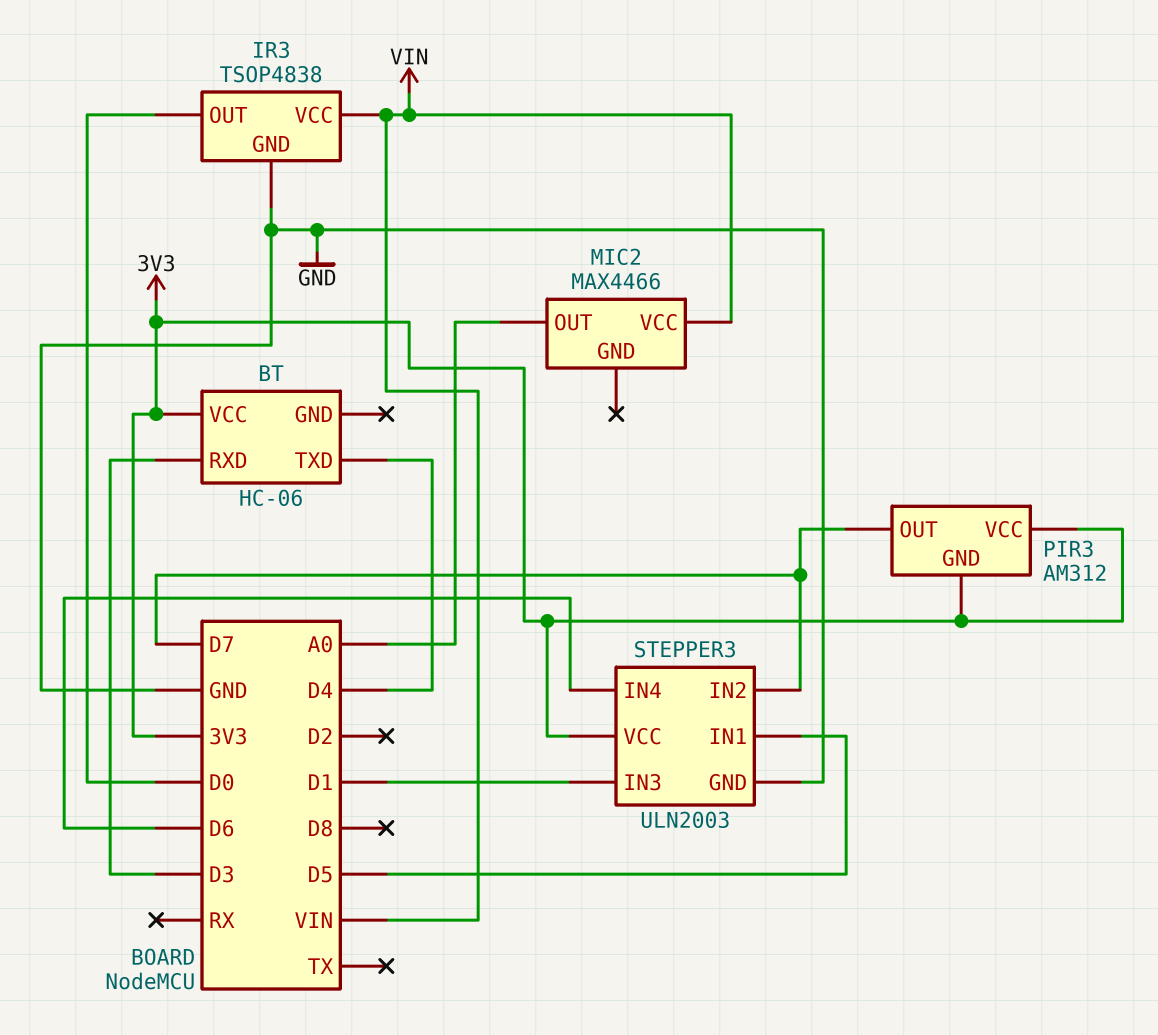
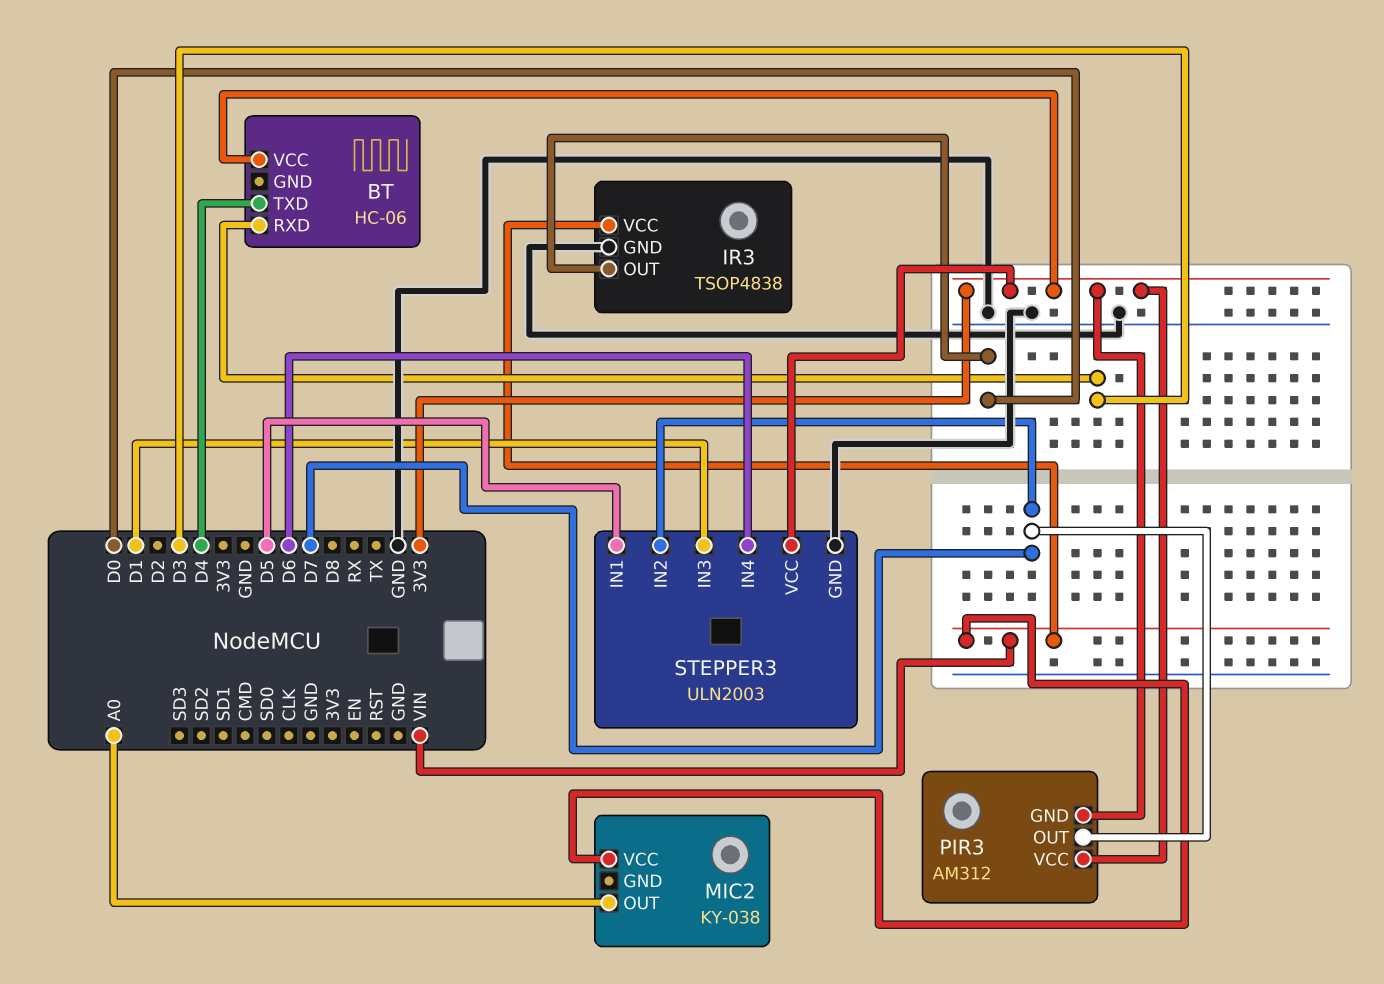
MIC2: MAX4466 -> KY-038

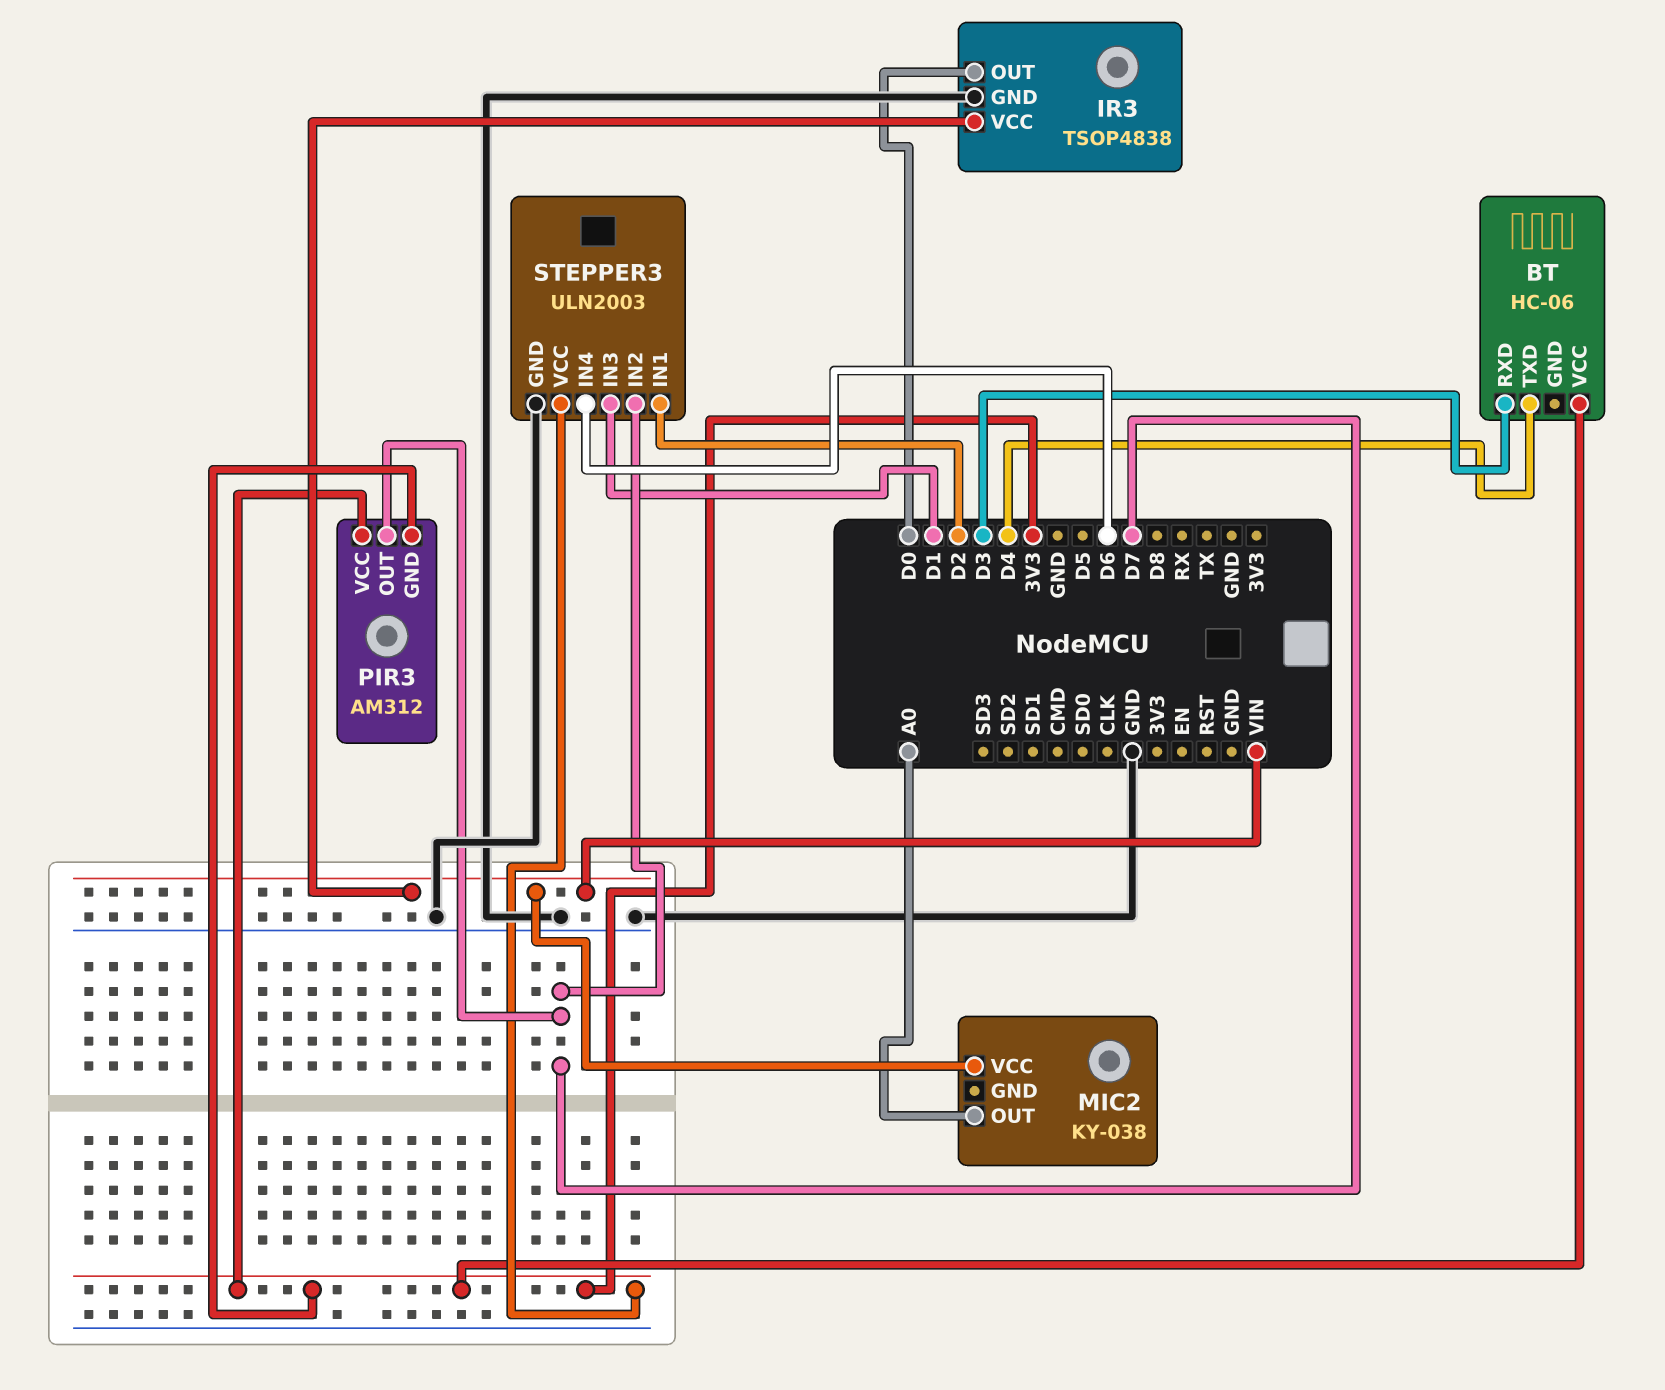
STEPPER3 pin IN1: D5 -> D2

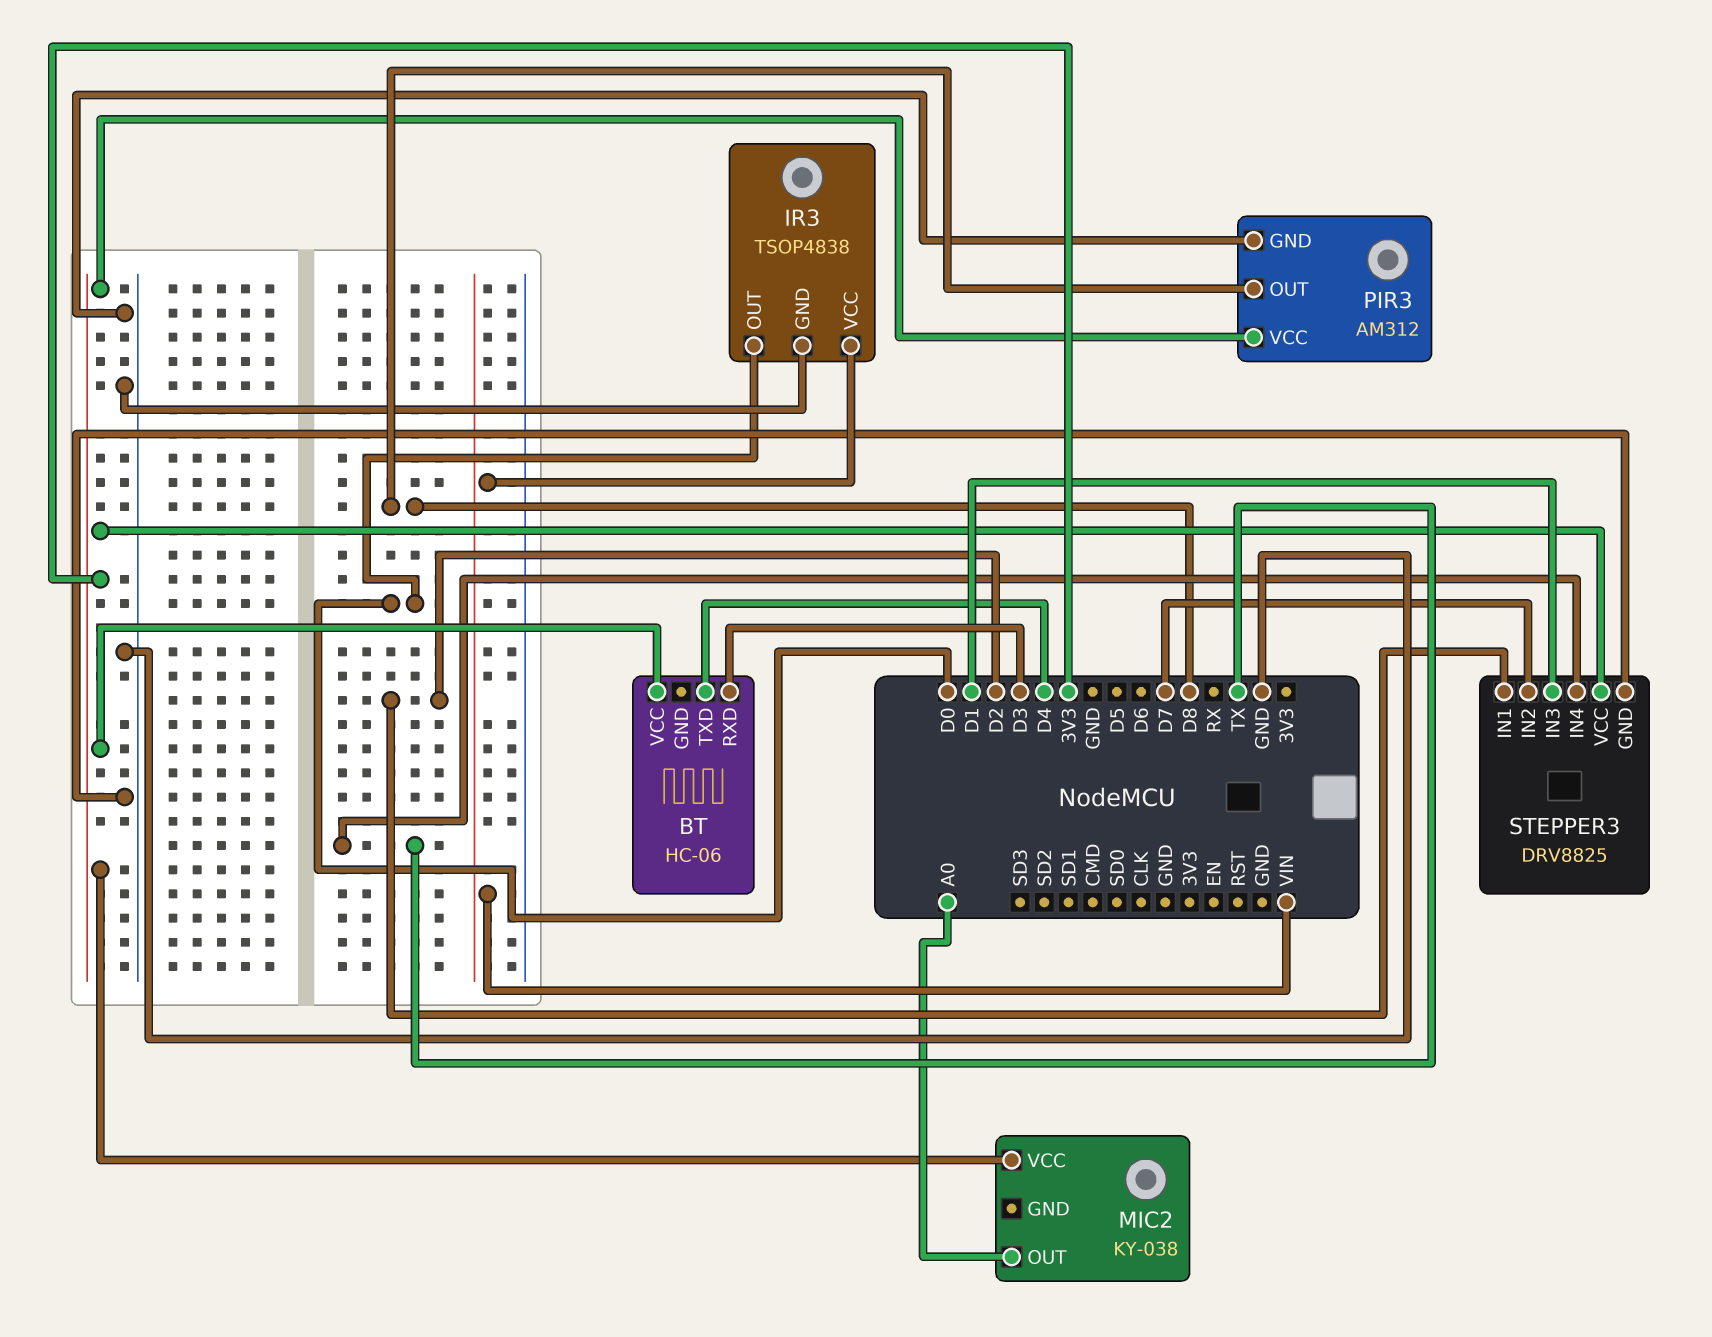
MIC2 pin VCC: VIN -> 3V3
PIR3 pin GND: 3V3 -> GND
PIR3 pin OUT: D7 -> D8
STEPPER3: ULN2003 -> DRV8825
STEPPER3 pin IN4: D6 -> TX

